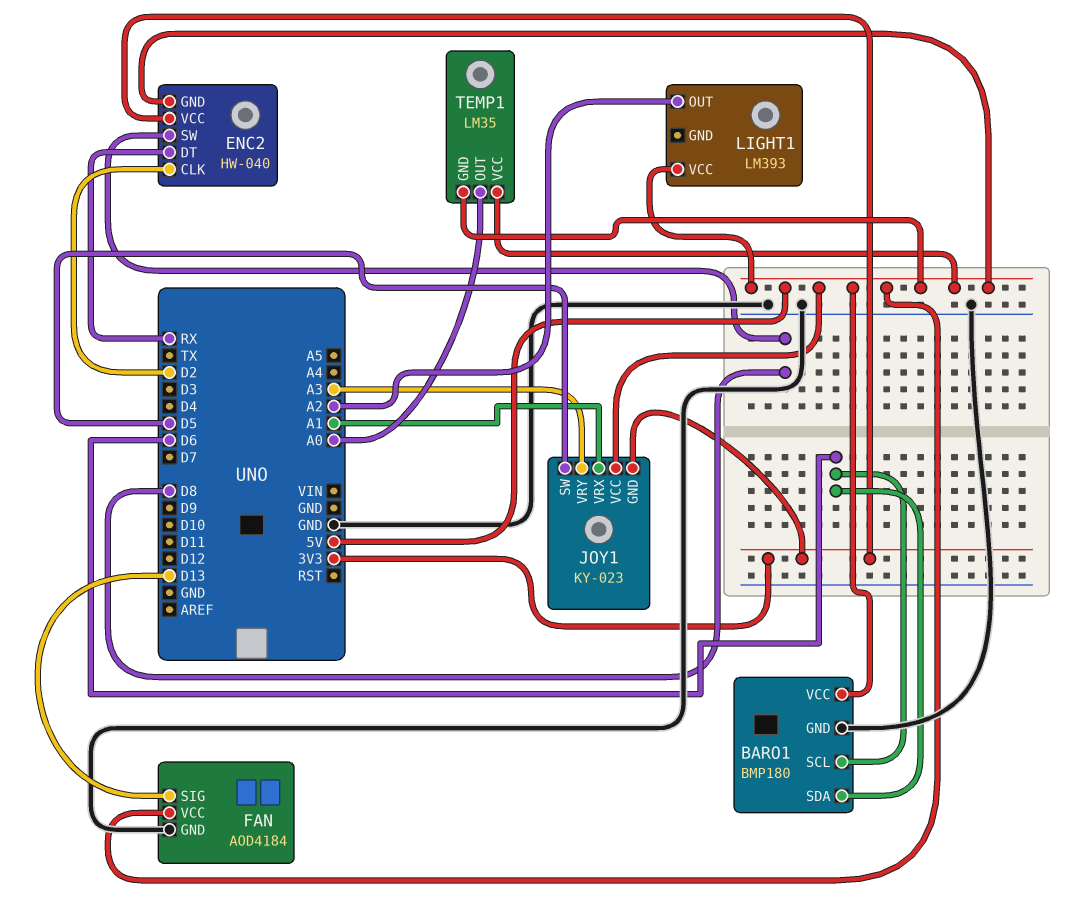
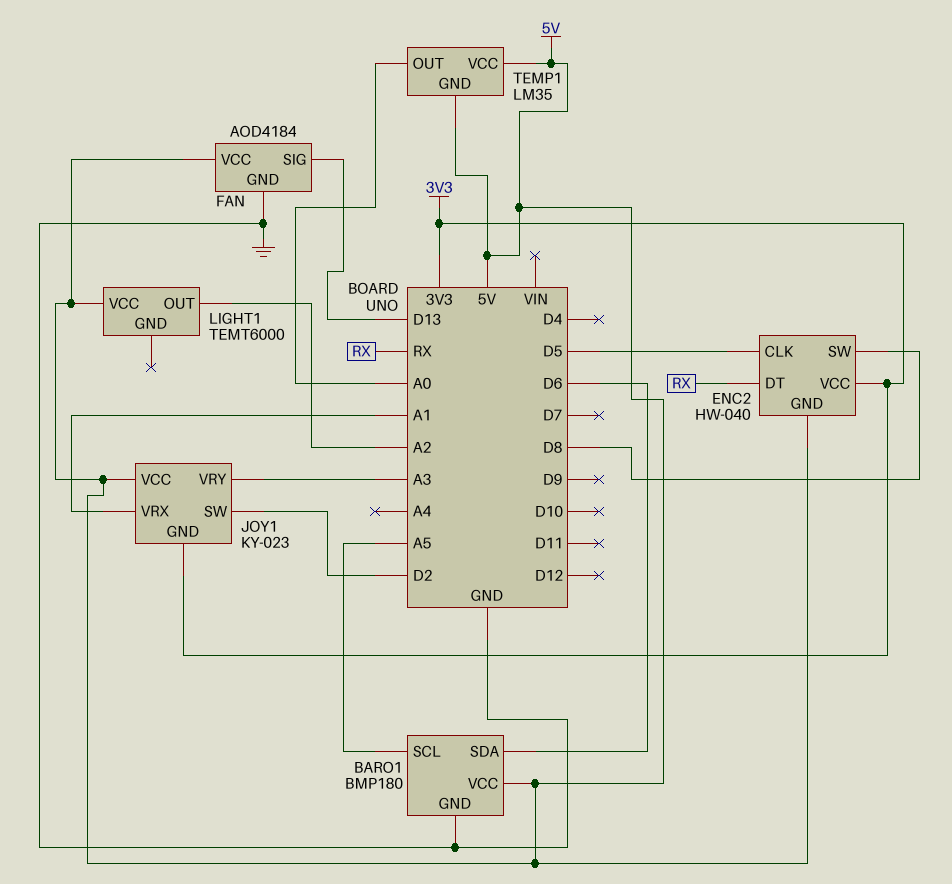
BARO1 pin SCL: D6 -> A5
ENC2 pin CLK: D2 -> D5
JOY1 pin SW: D5 -> D2
LIGHT1: LM393 -> TEMT6000

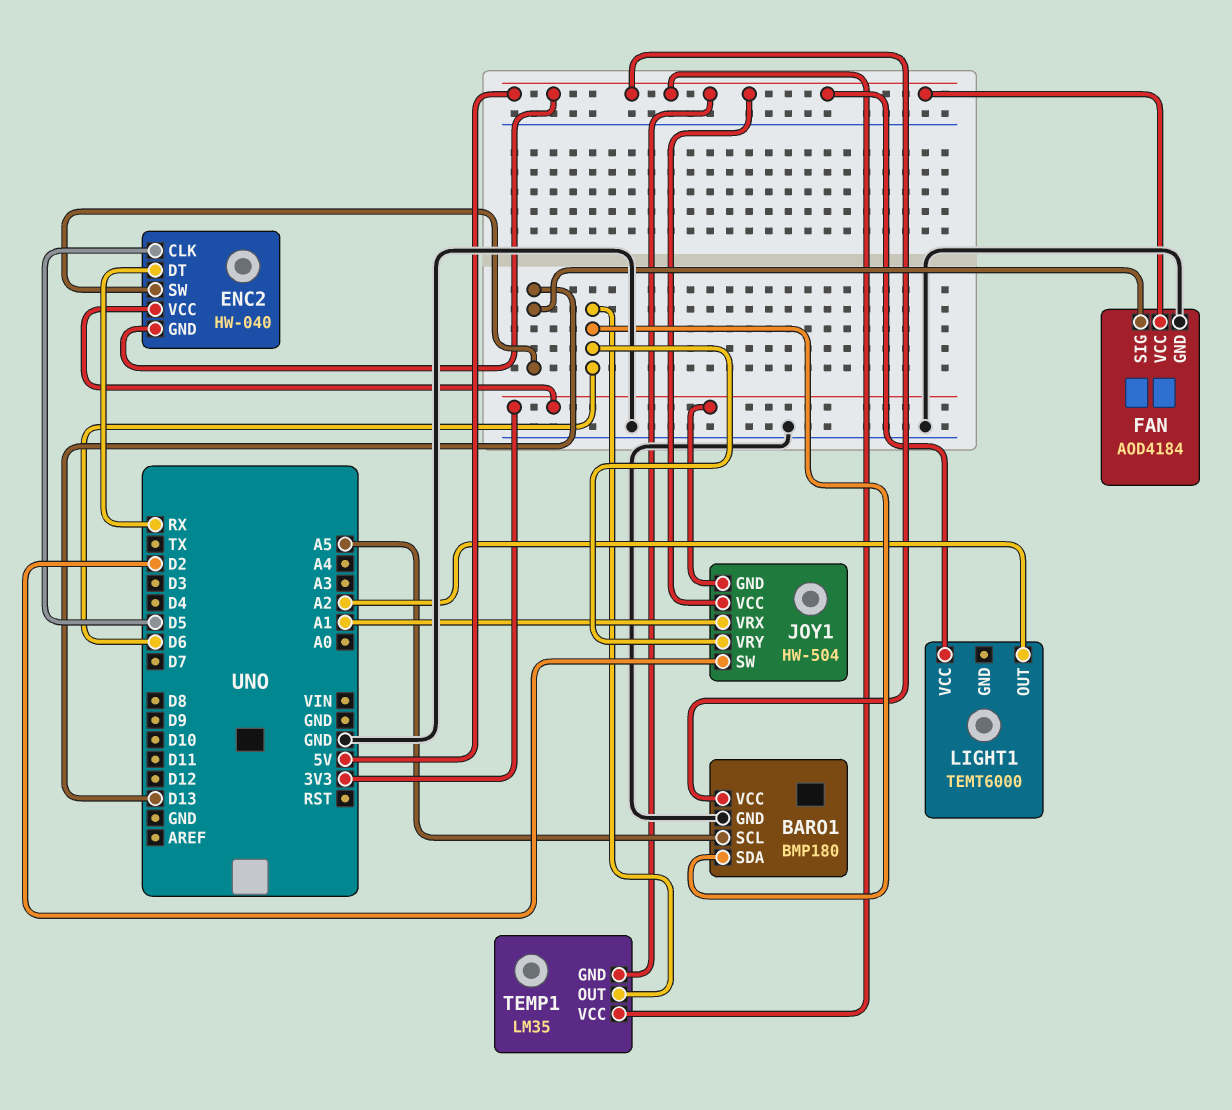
ENC2 pin SW: D8 -> D13
JOY1: KY-023 -> HW-504
JOY1 pin VRY: A3 -> D6
TEMP1 pin OUT: A0 -> D6

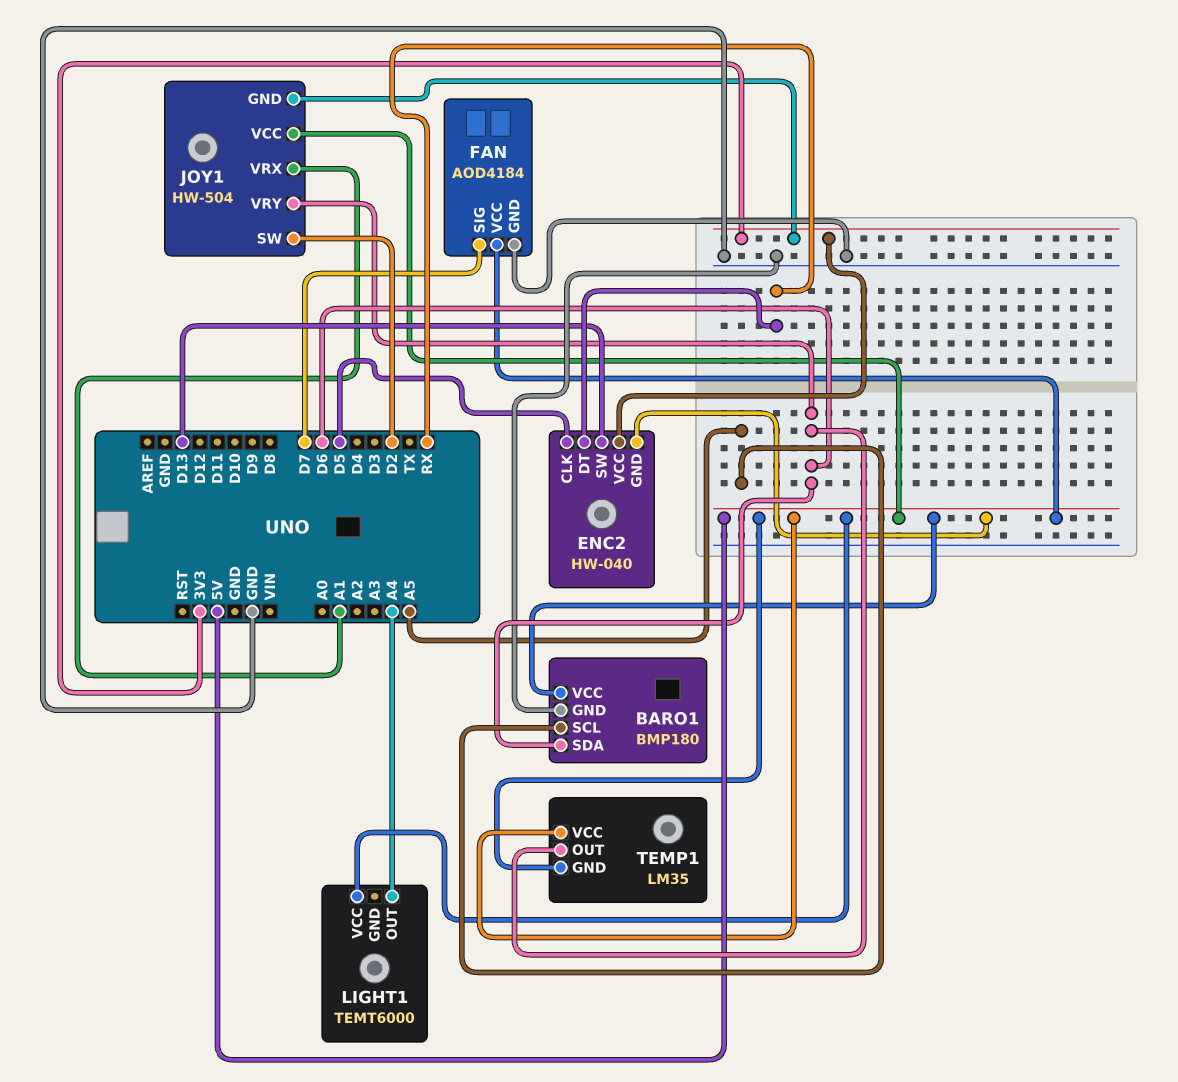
FAN pin SIG: D13 -> D7
LIGHT1 pin OUT: A2 -> A4

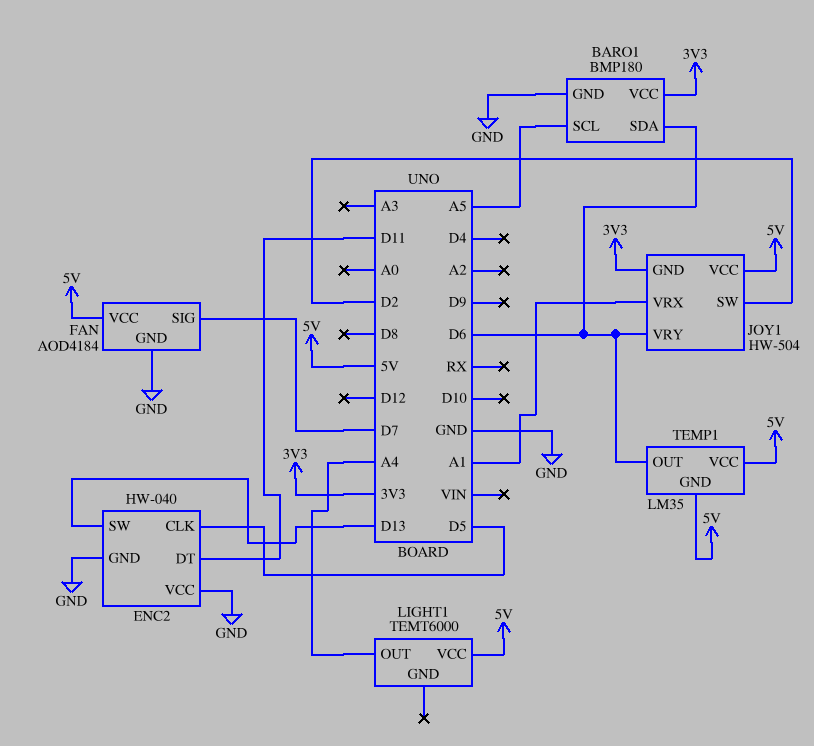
BARO1 pin VCC: 5V -> 3V3
ENC2 pin DT: RX -> D11
ENC2 pin GND: 5V -> GND
ENC2 pin VCC: 3V3 -> GND

